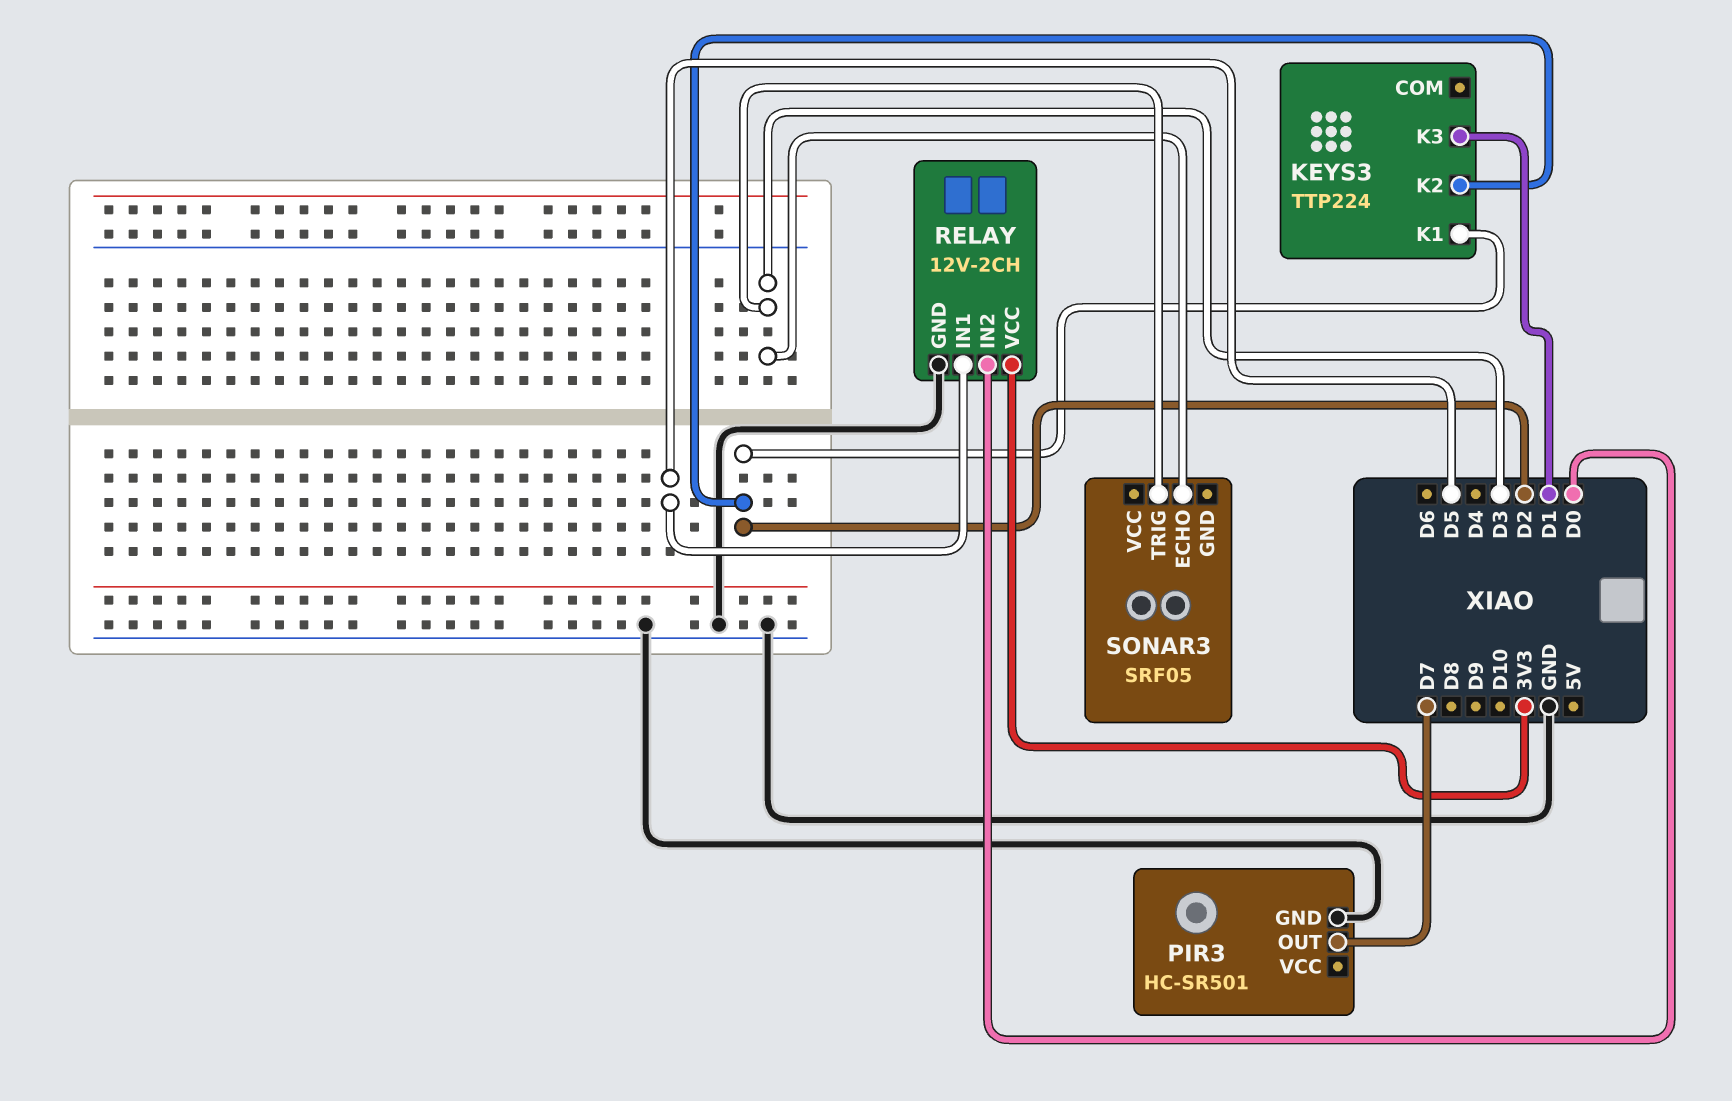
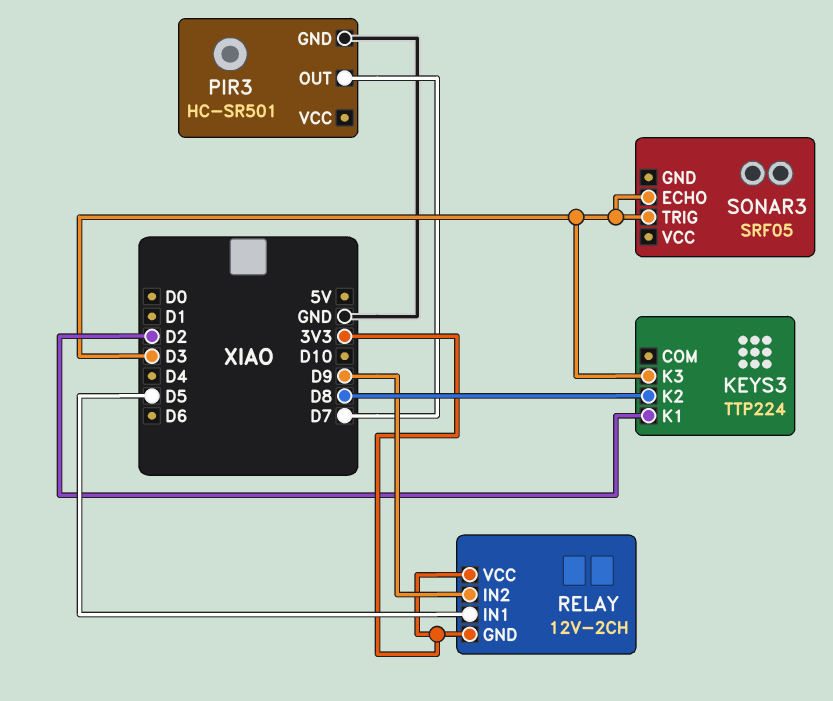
KEYS3 pin K2: D2 -> D8
KEYS3 pin K3: D1 -> D3
RELAY pin GND: GND -> 3V3
RELAY pin IN2: D0 -> D9

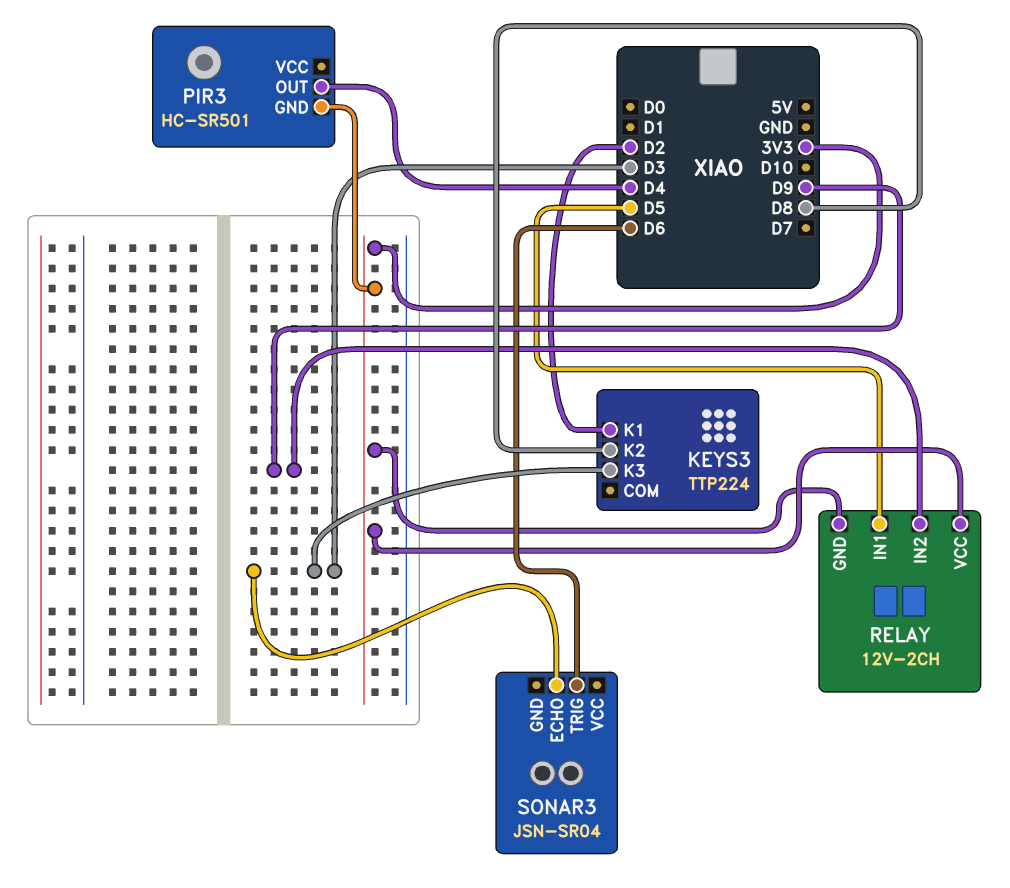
PIR3 pin GND: GND -> 3V3
PIR3 pin OUT: D7 -> D4
SONAR3: SRF05 -> JSN-SR04
SONAR3 pin TRIG: D3 -> D6

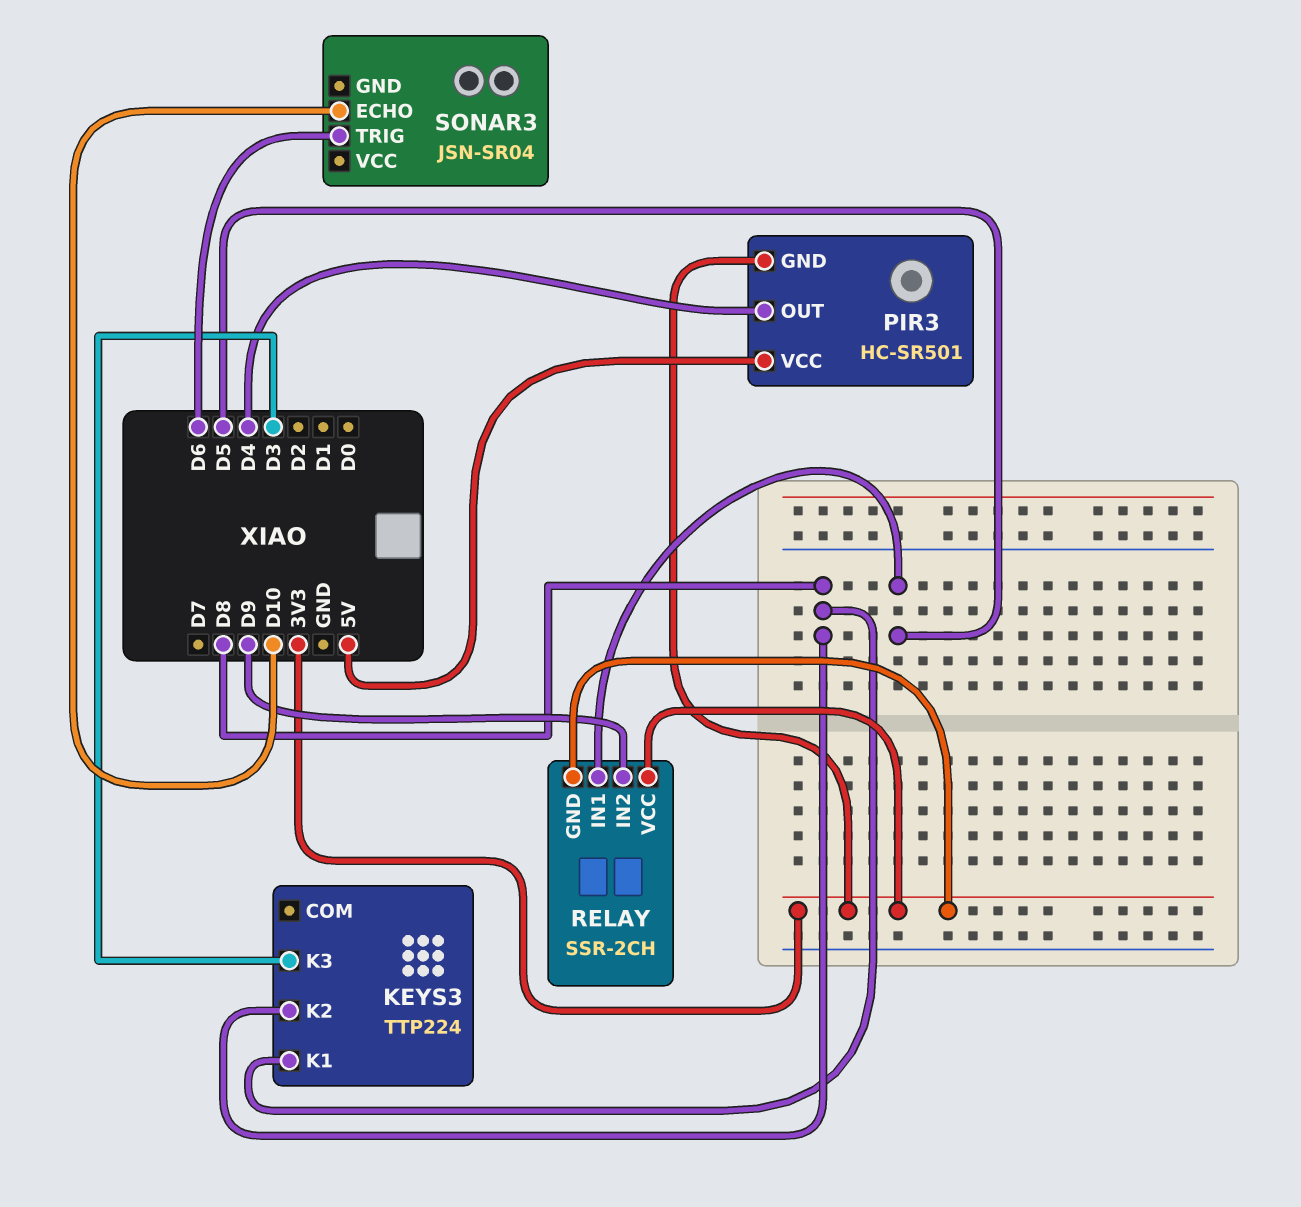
KEYS3 pin K1: D2 -> D8
PIR3 pin VCC: none -> 5V
RELAY: 12V-2CH -> SSR-2CH
SONAR3 pin ECHO: D3 -> D10

